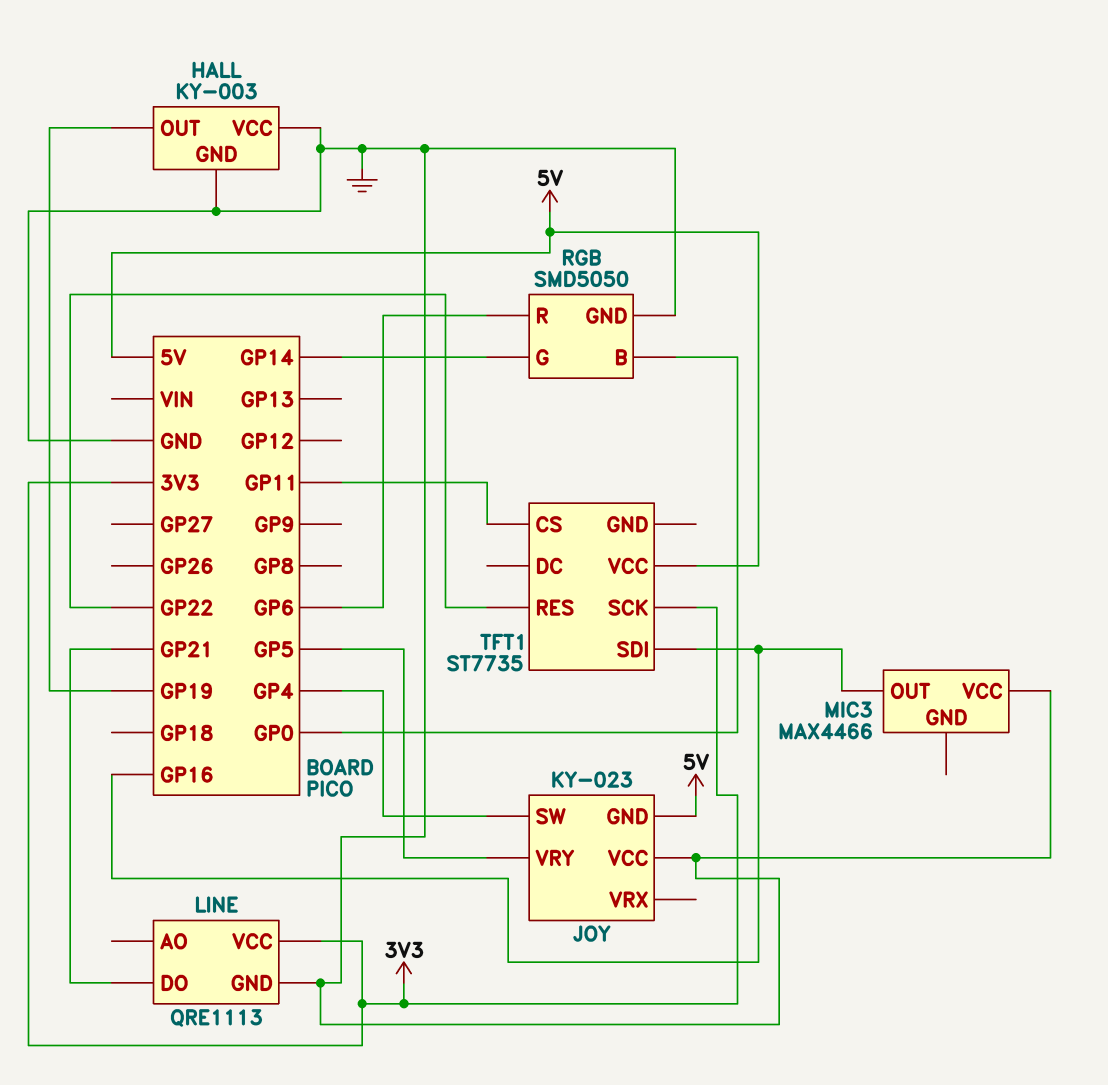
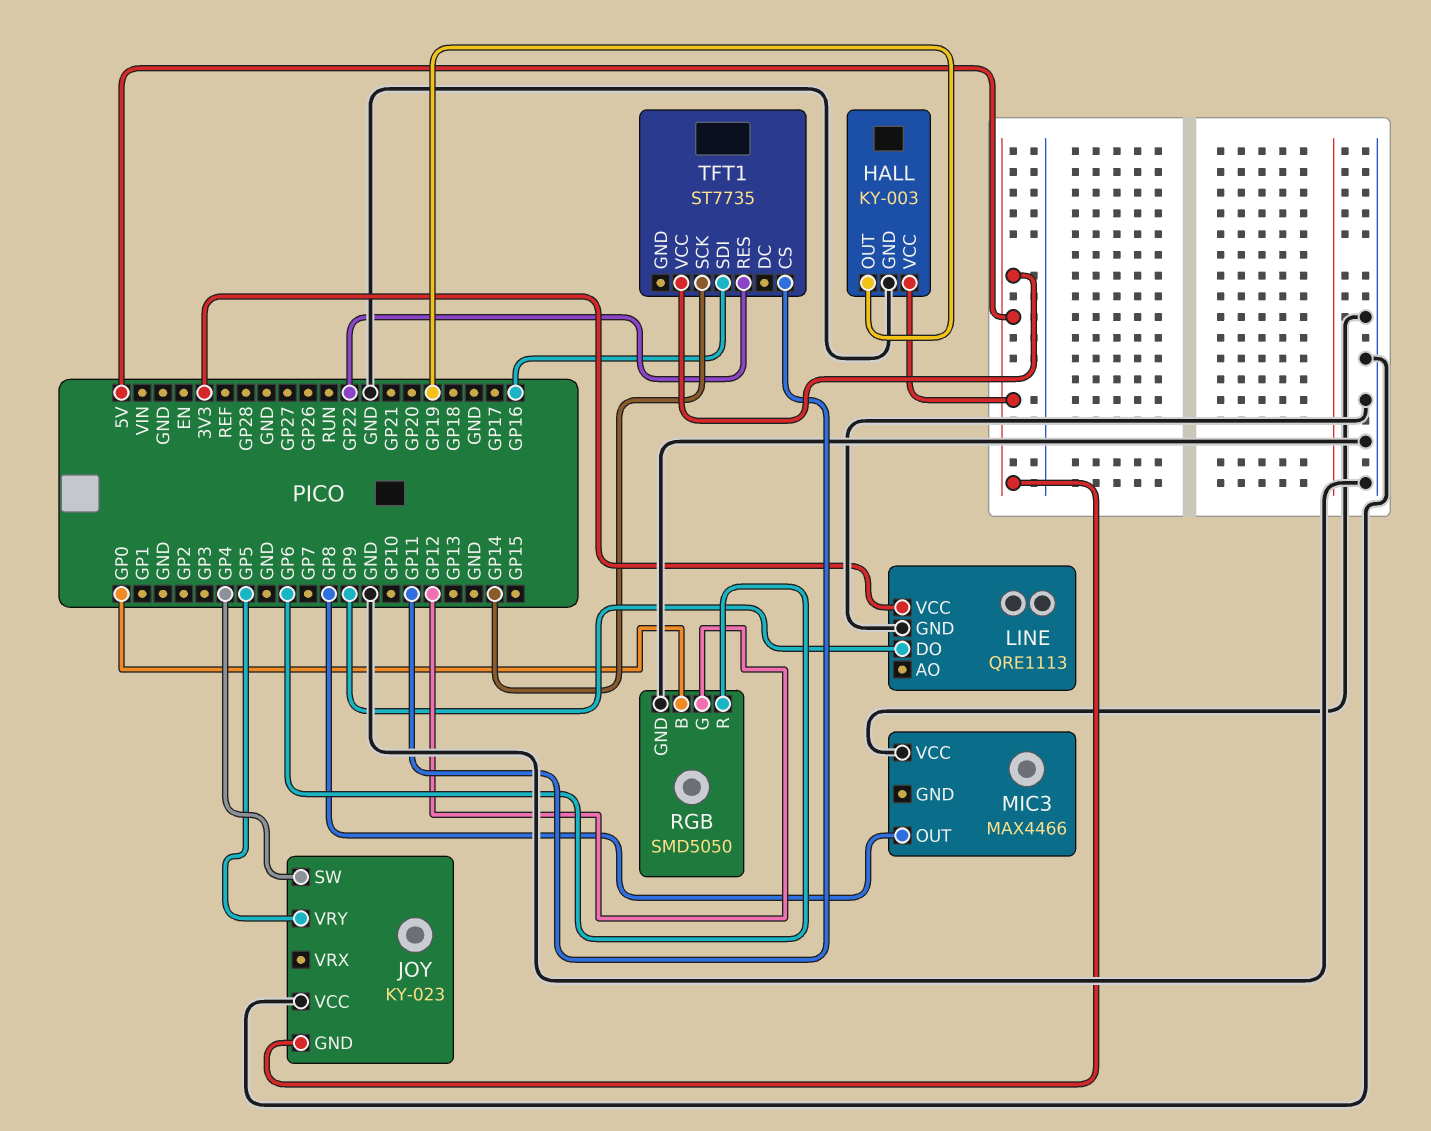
HALL pin VCC: GND -> 5V
LINE pin DO: GP21 -> GP9
MIC3 pin OUT: GP16 -> GP8
RGB pin G: GP14 -> GP12
TFT1 pin SCK: 3V3 -> GP14

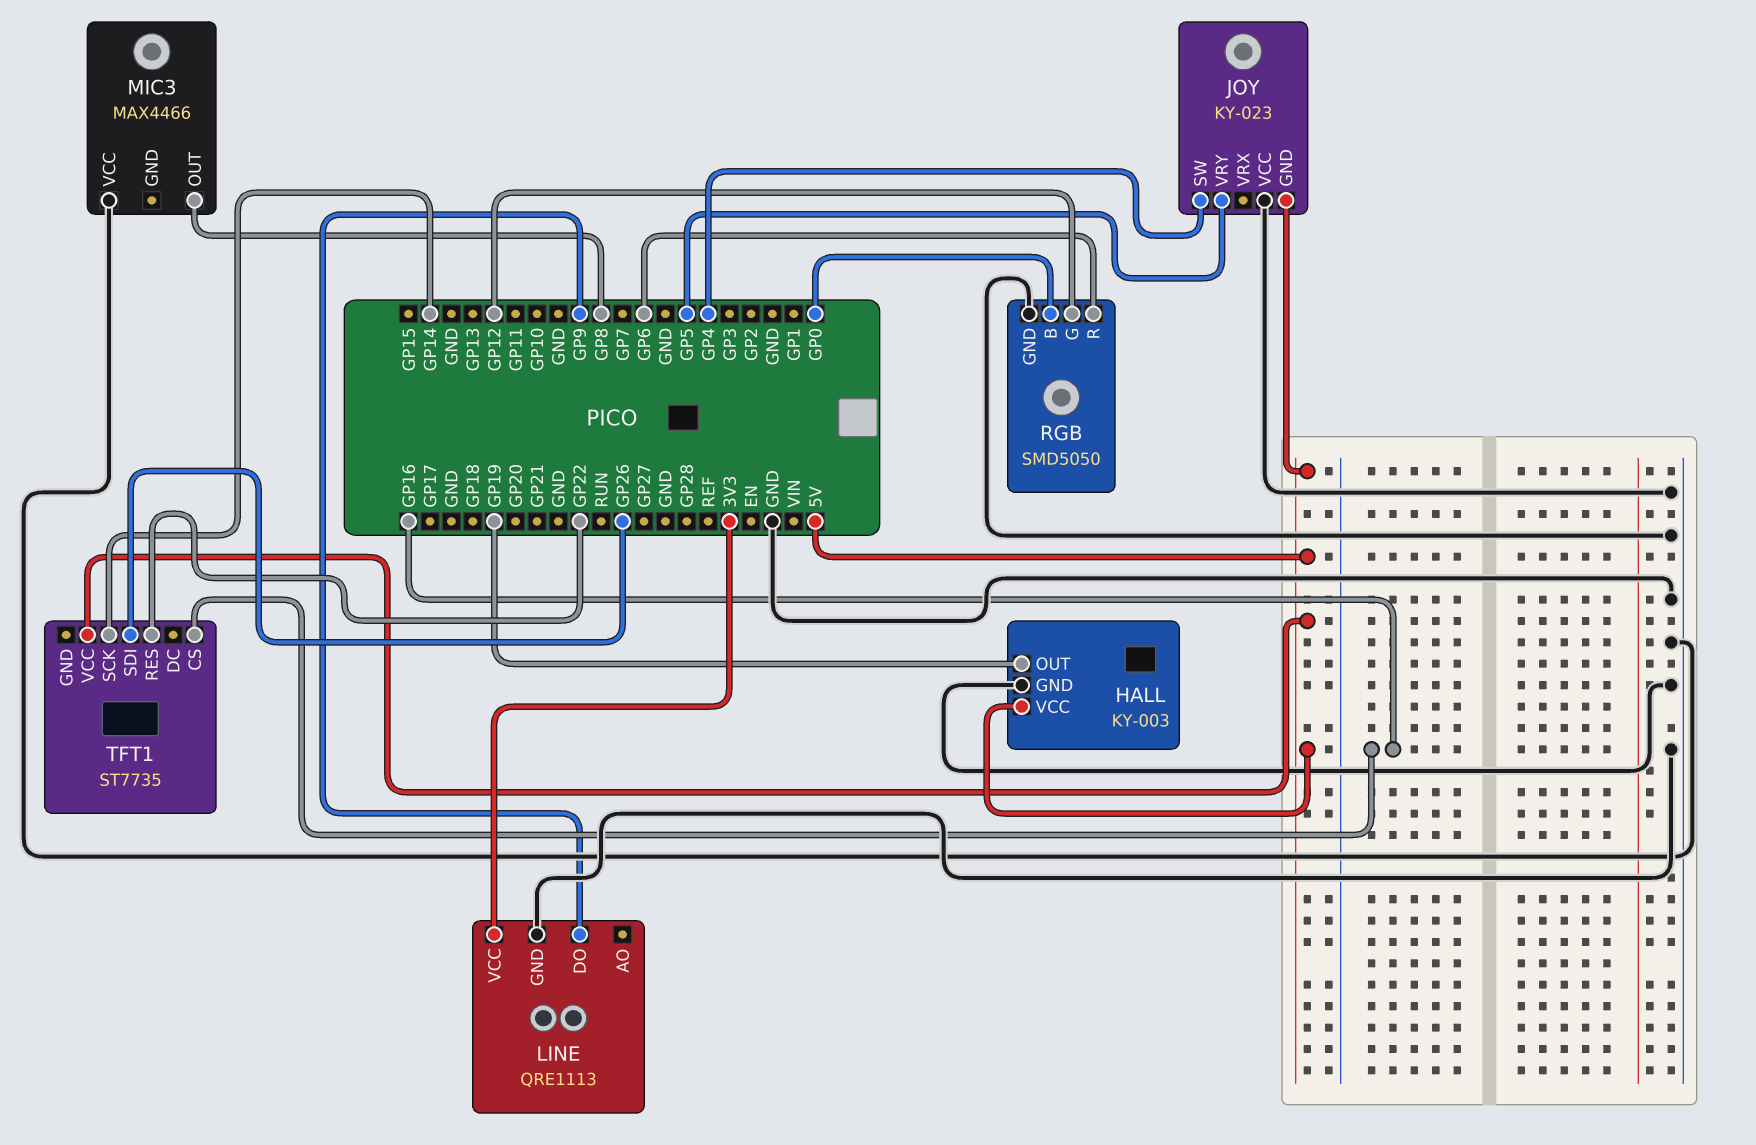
TFT1 pin CS: GP11 -> GP16
TFT1 pin SDI: GP16 -> GP26

